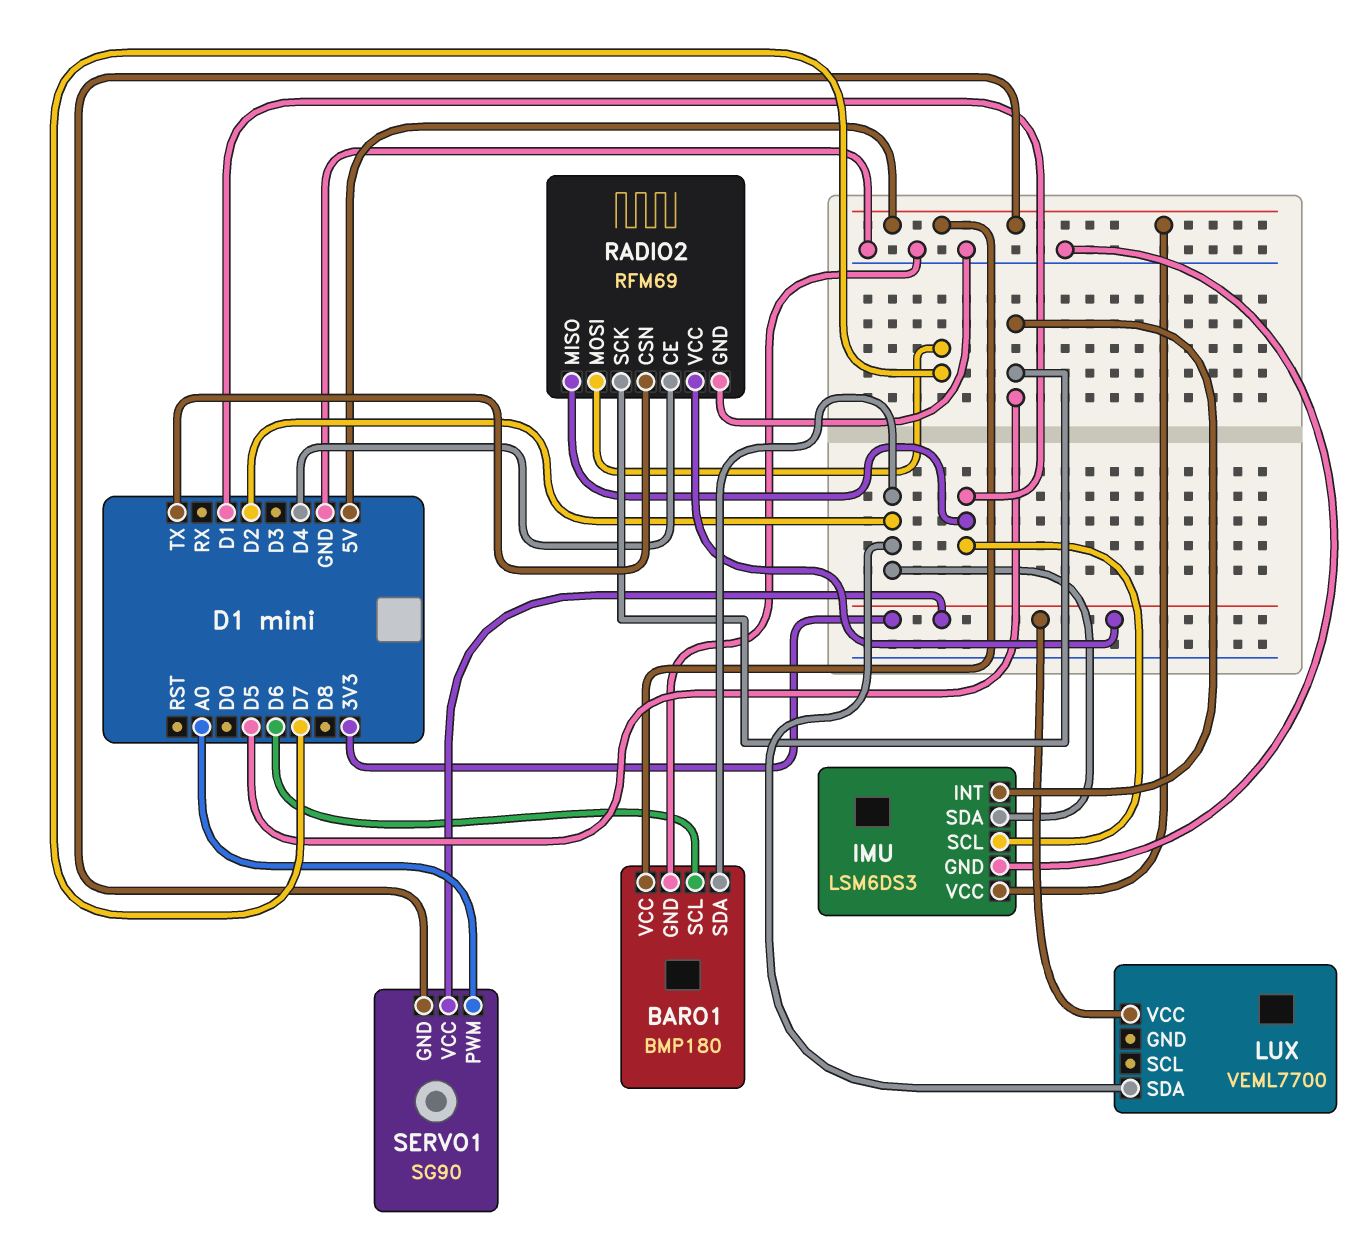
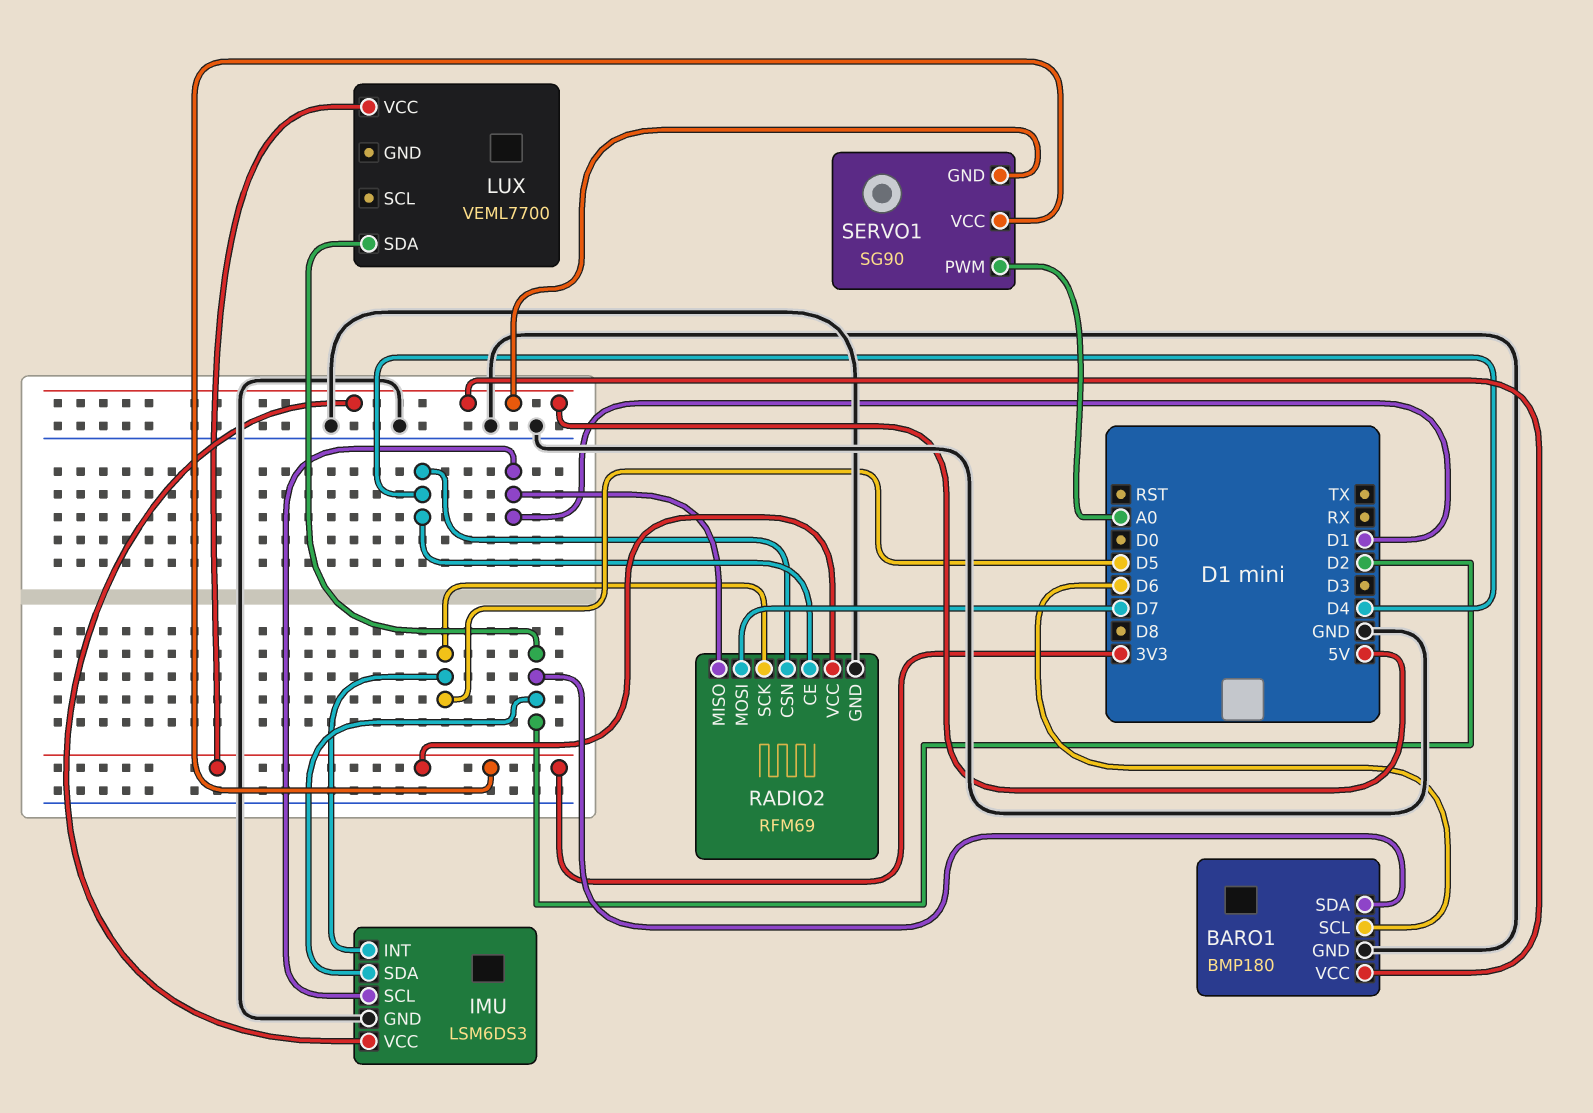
RADIO2 pin CSN: TX -> D4

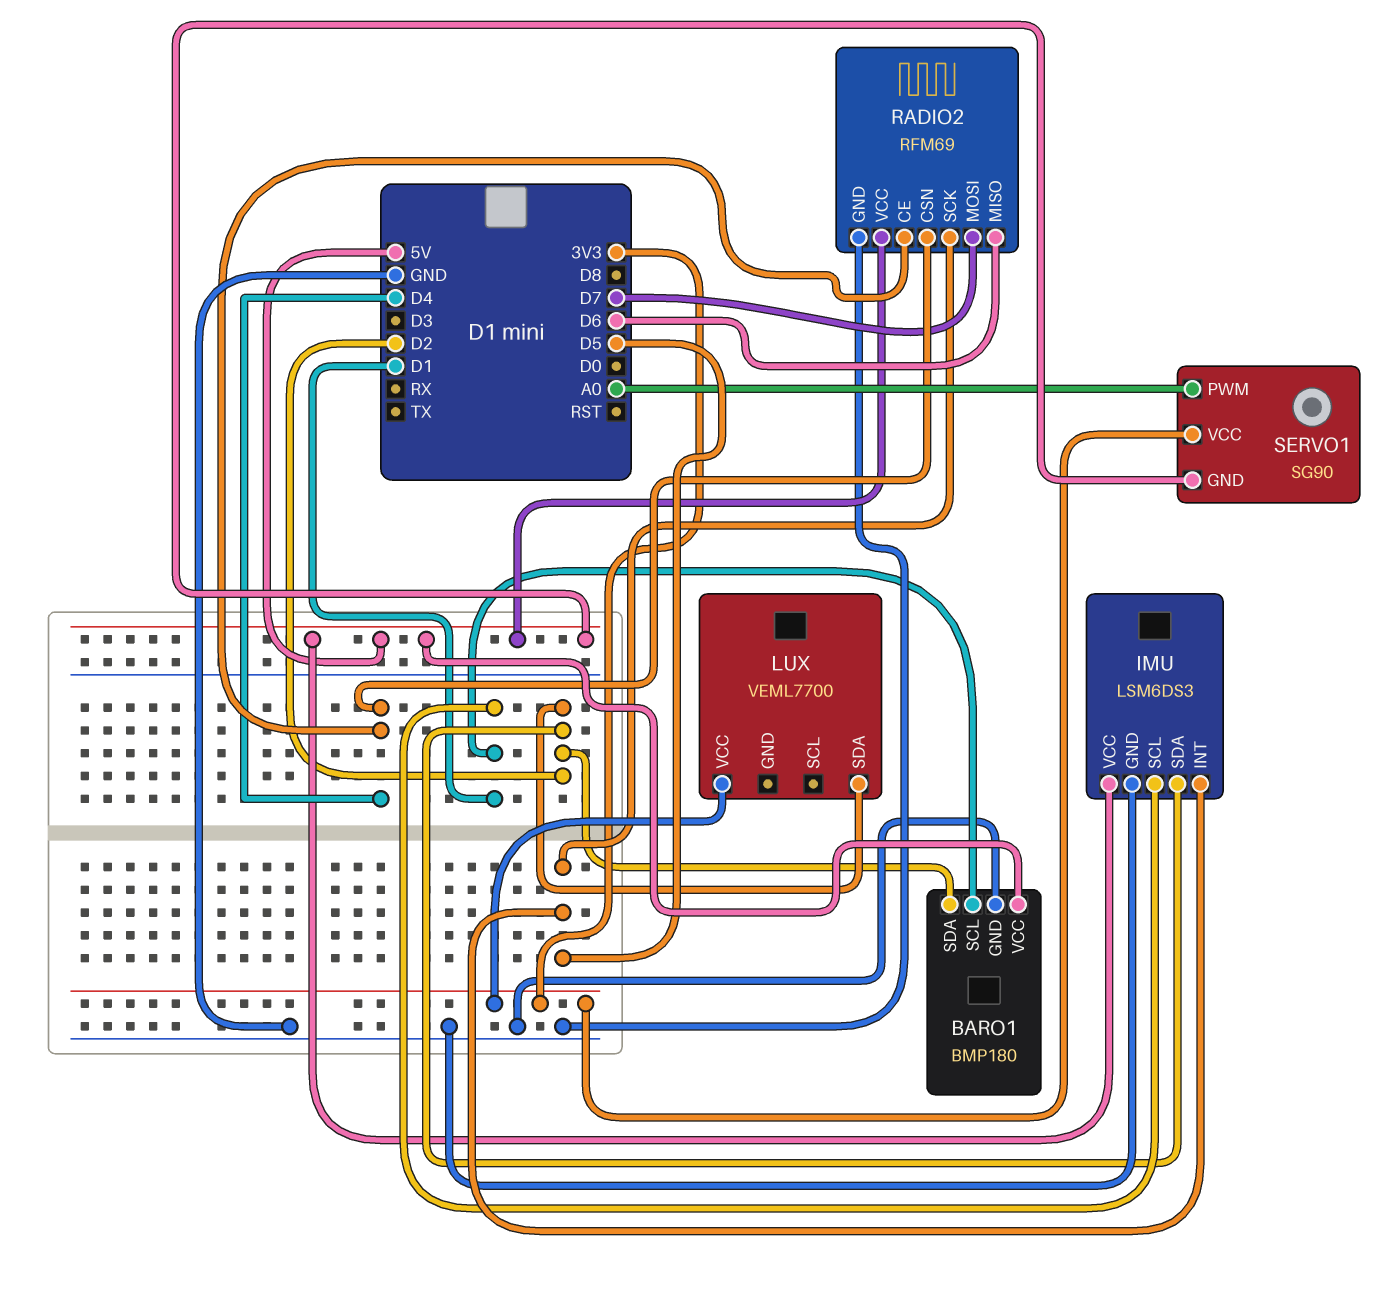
BARO1 pin SCL: D6 -> D1
RADIO2 pin MISO: D1 -> D6
RADIO2 pin VCC: 3V3 -> 5V

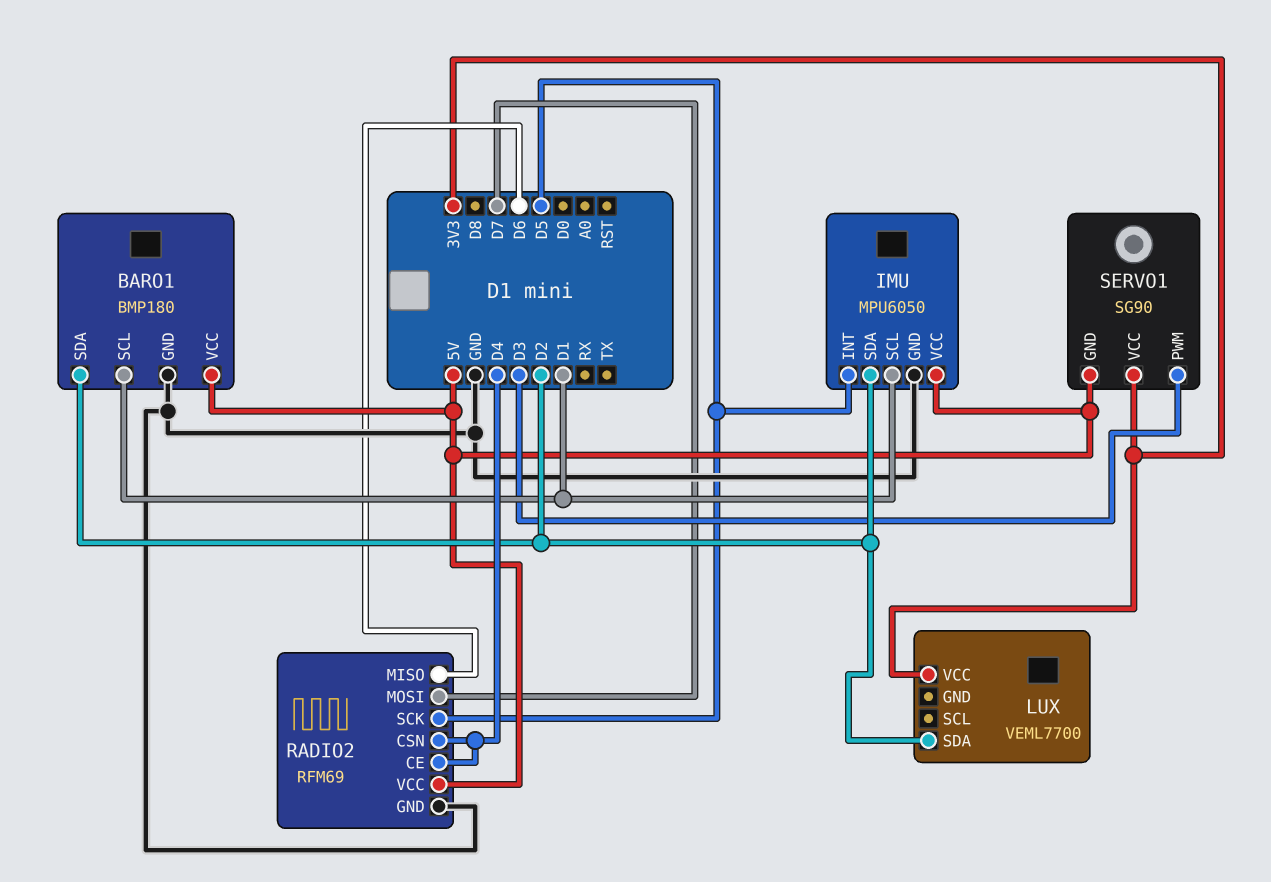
IMU: LSM6DS3 -> MPU6050
SERVO1 pin PWM: A0 -> D3

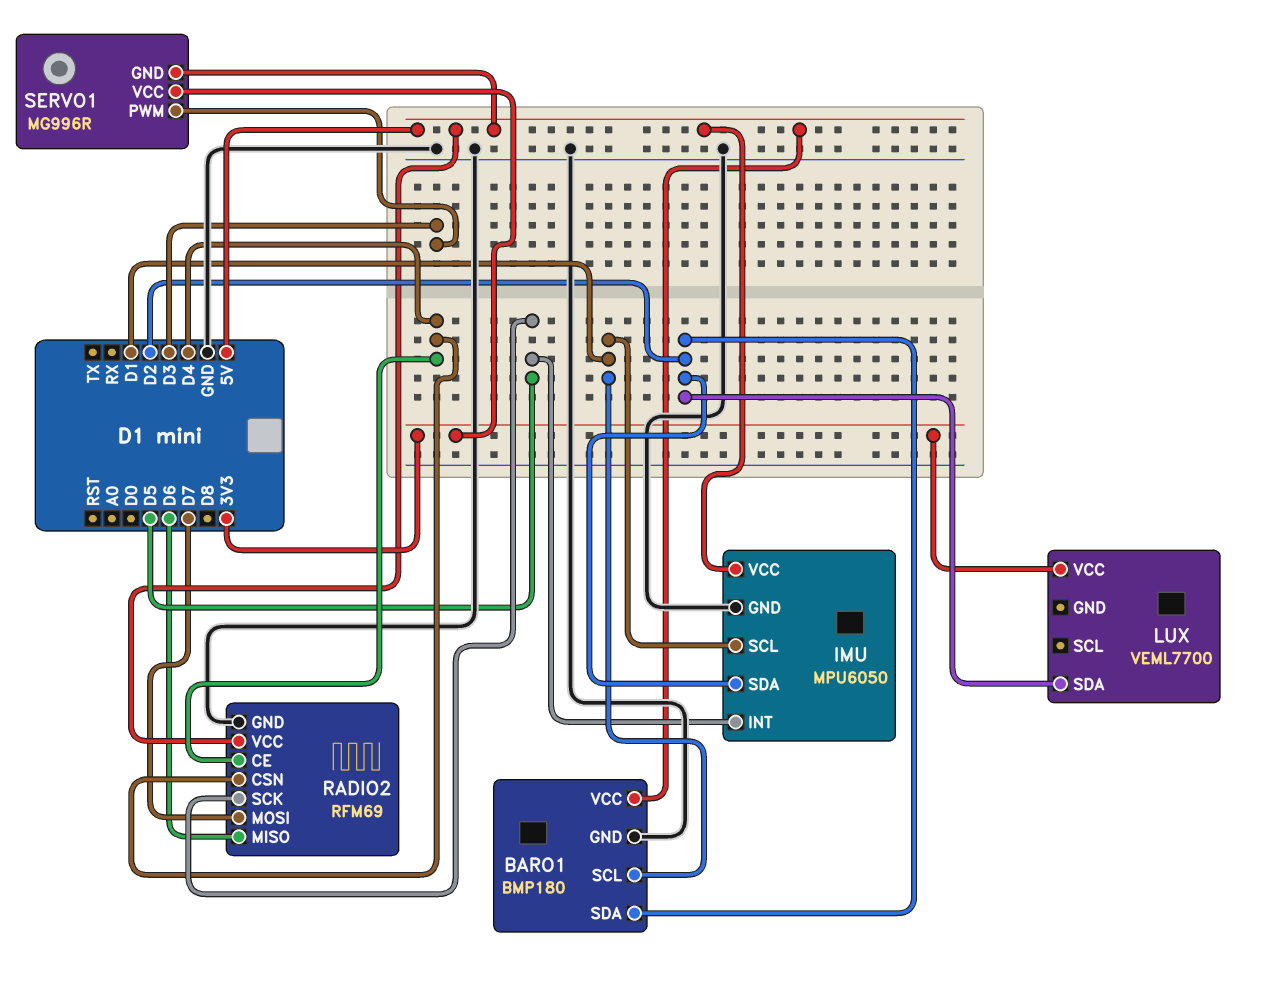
SERVO1: SG90 -> MG996R

